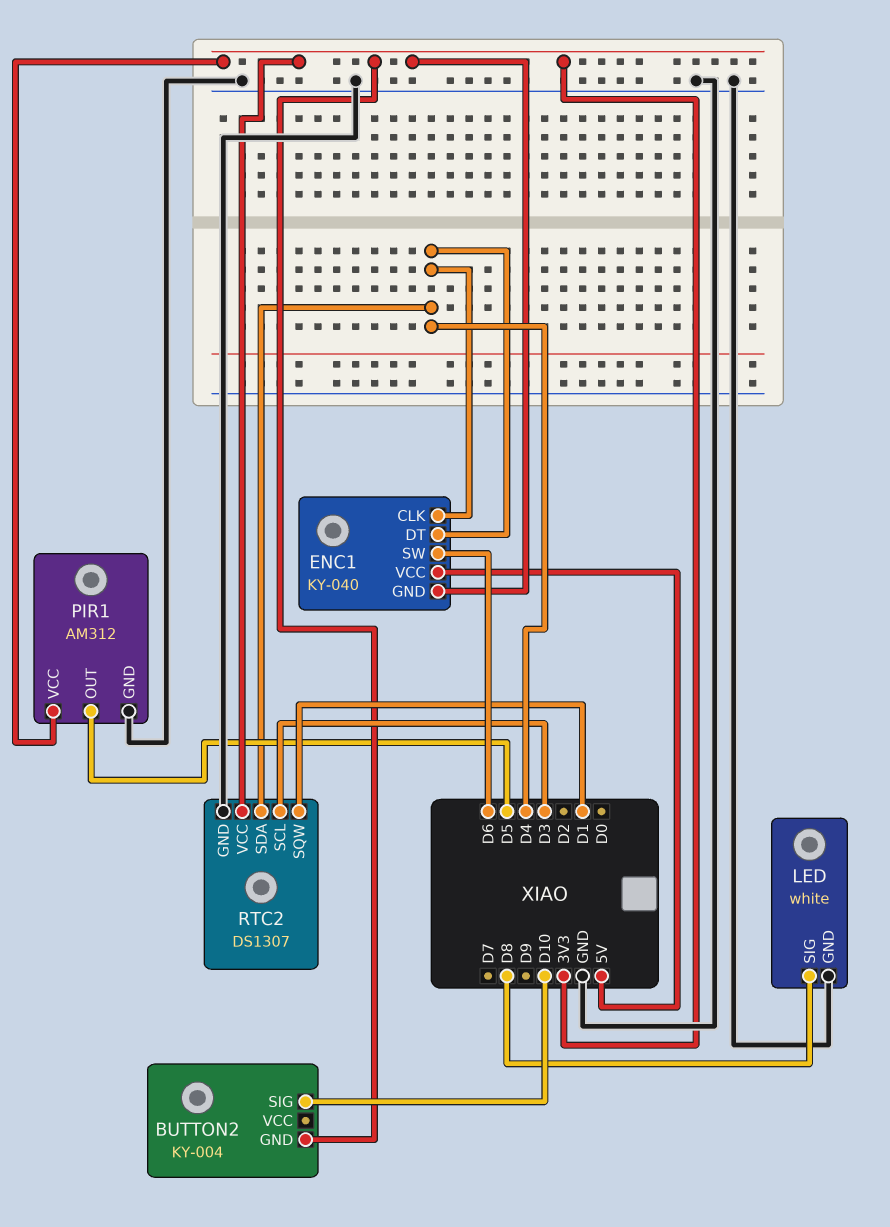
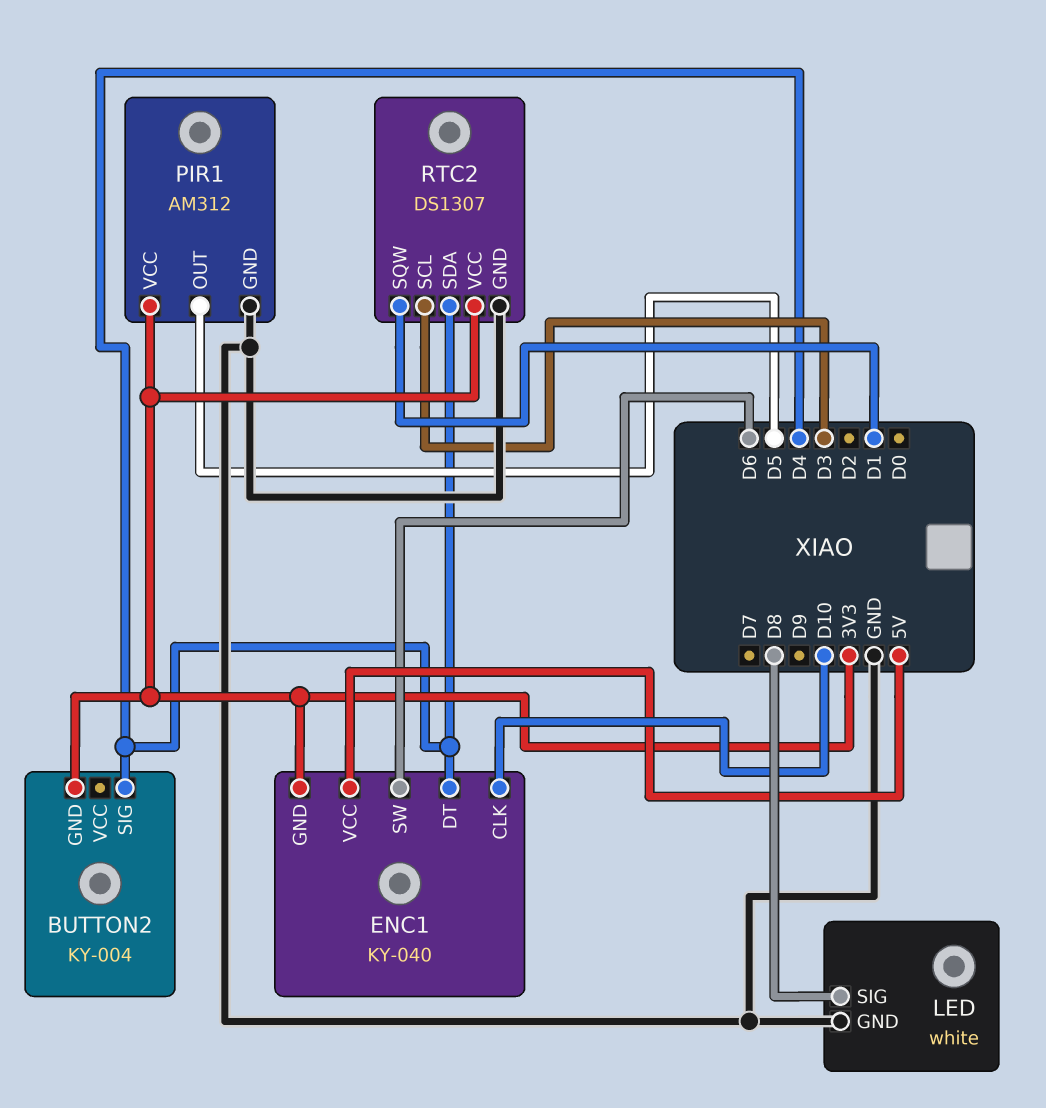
BUTTON2 pin SIG: D10 -> D4
ENC1 pin CLK: D4 -> D10

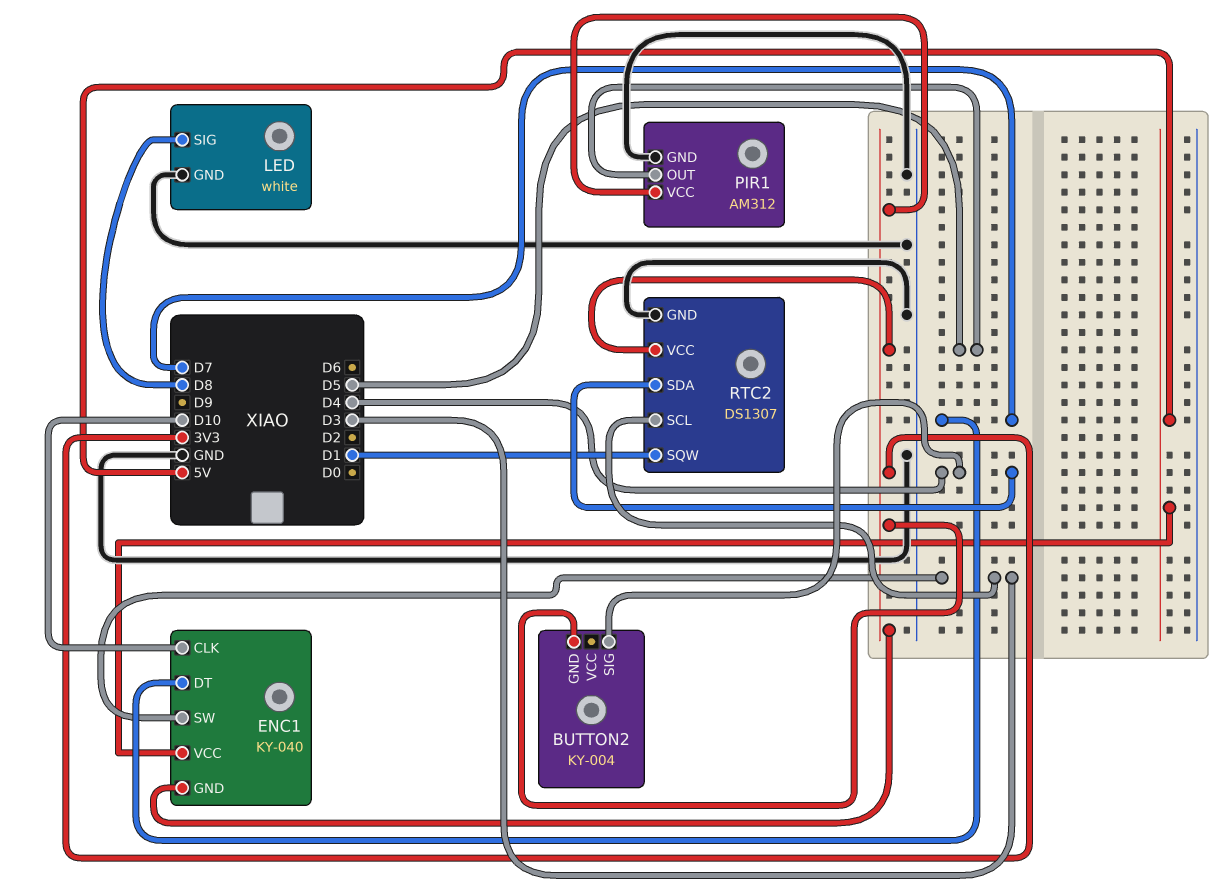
ENC1 pin DT: D4 -> D7
ENC1 pin SW: D6 -> D3

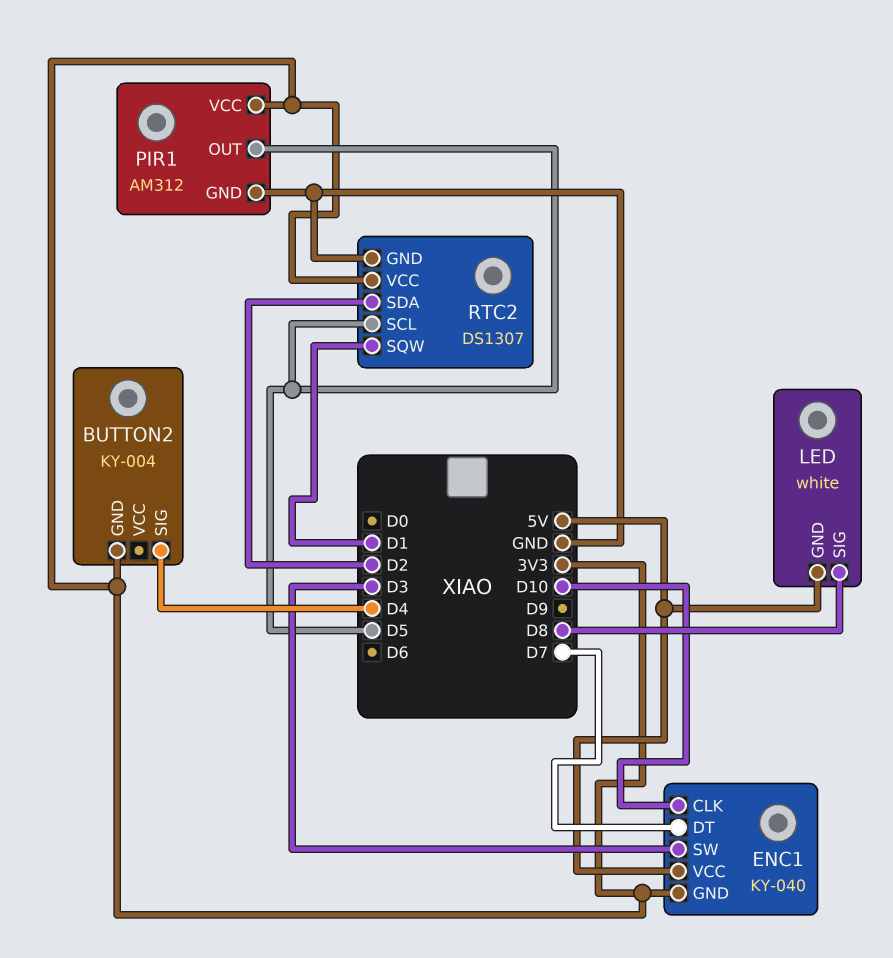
LED pin GND: GND -> 5V
RTC2 pin SCL: D3 -> D5
RTC2 pin SDA: D4 -> D2

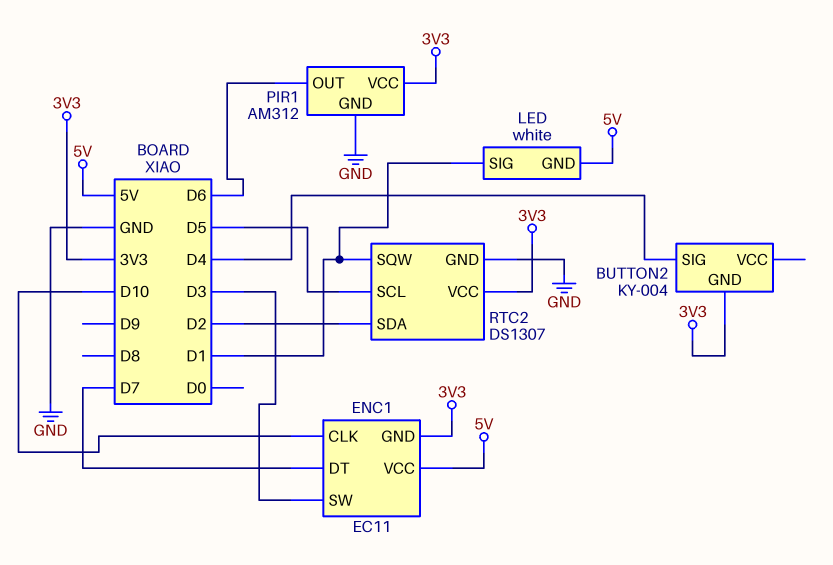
ENC1: KY-040 -> EC11
LED pin SIG: D8 -> D1
PIR1 pin OUT: D5 -> D6

